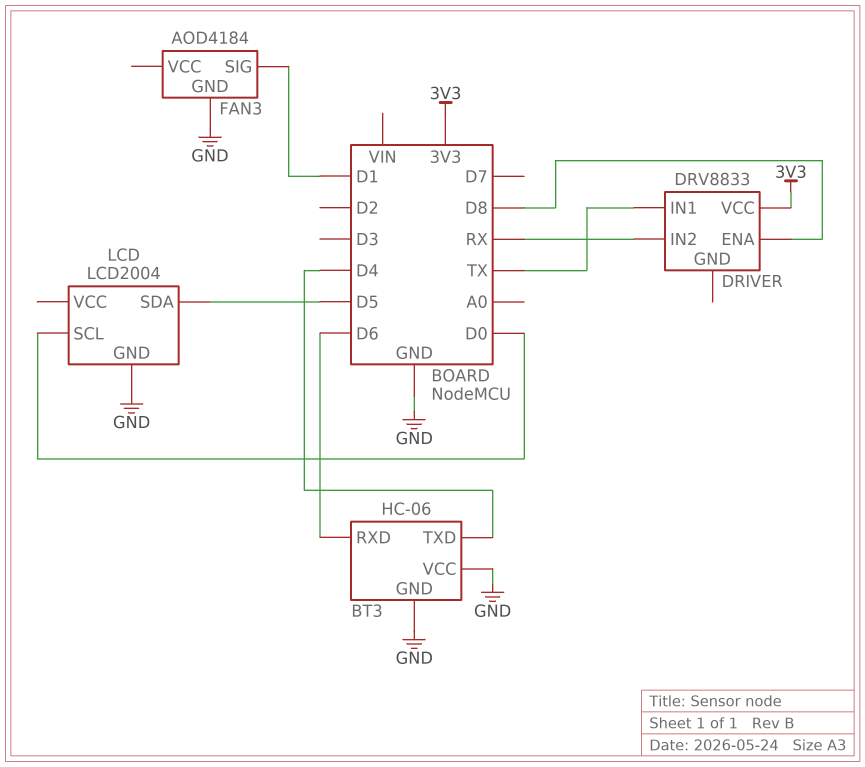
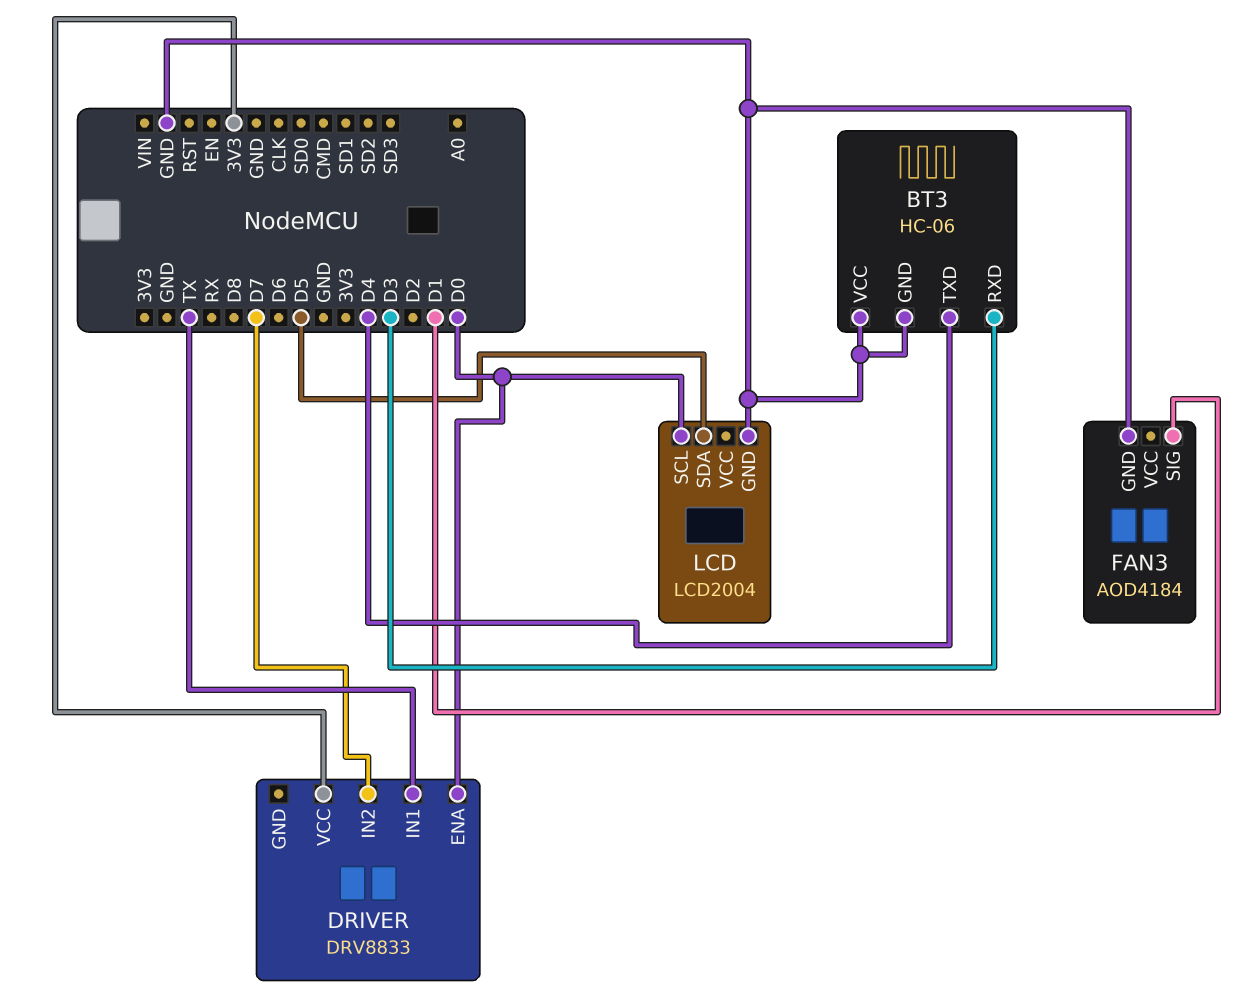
BT3 pin RXD: D6 -> D3
DRIVER pin ENA: D8 -> D0
DRIVER pin IN2: RX -> D7

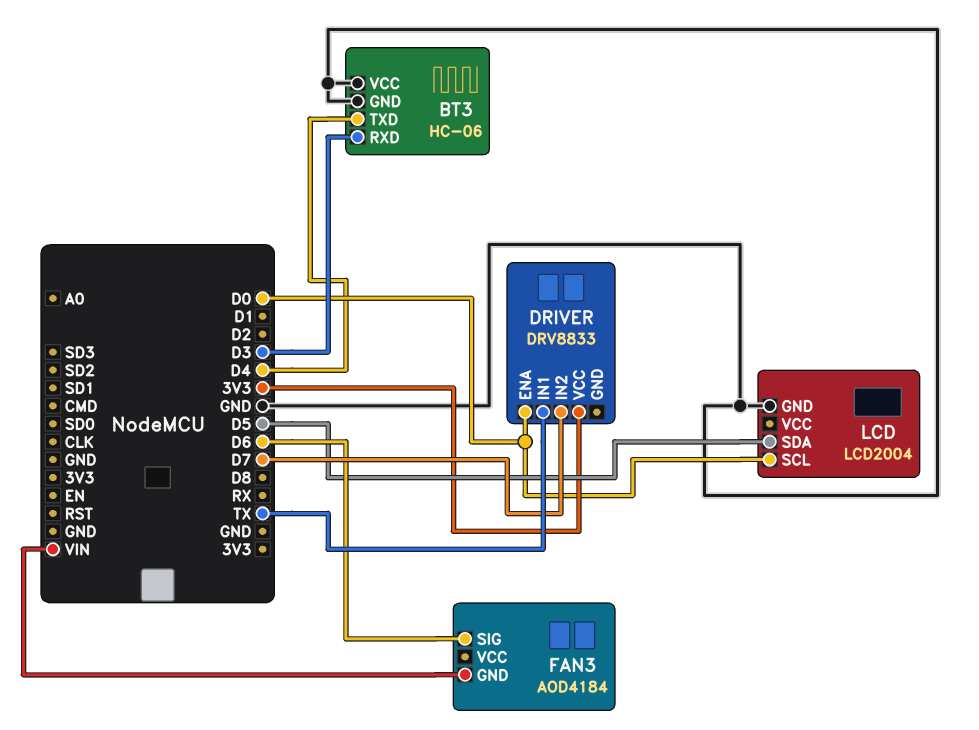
FAN3 pin GND: GND -> VIN
FAN3 pin SIG: D1 -> D6

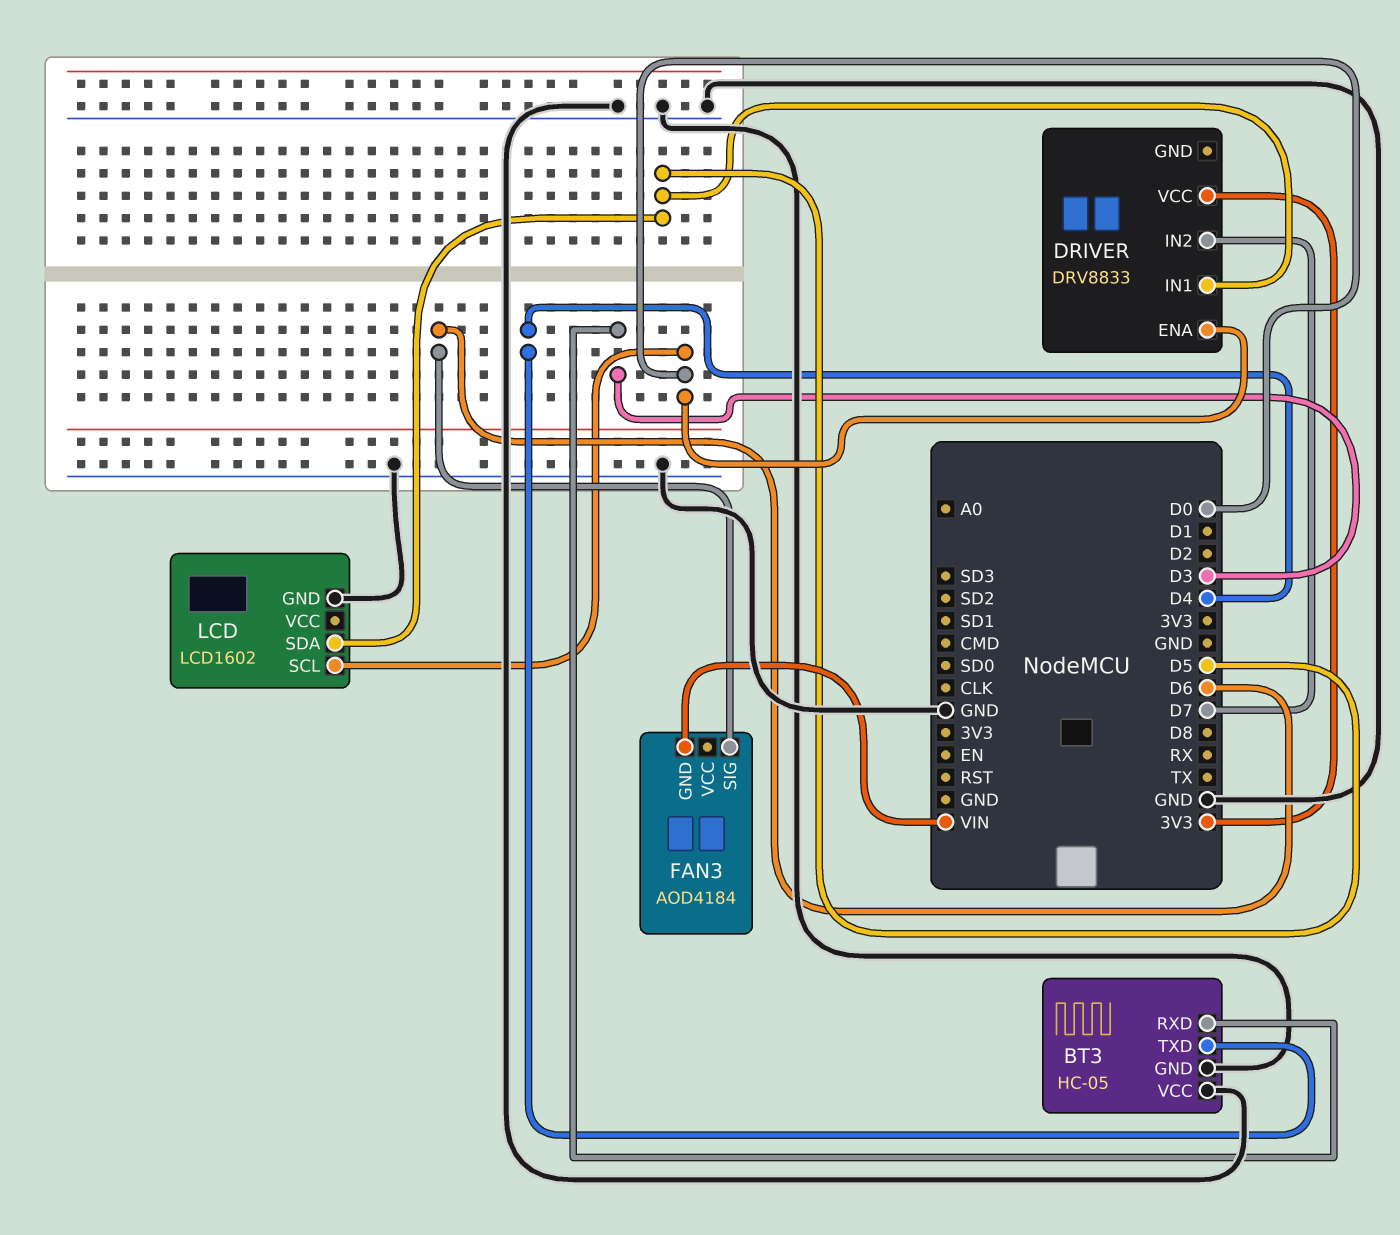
BT3: HC-06 -> HC-05
DRIVER pin IN1: TX -> D5
LCD: LCD2004 -> LCD1602

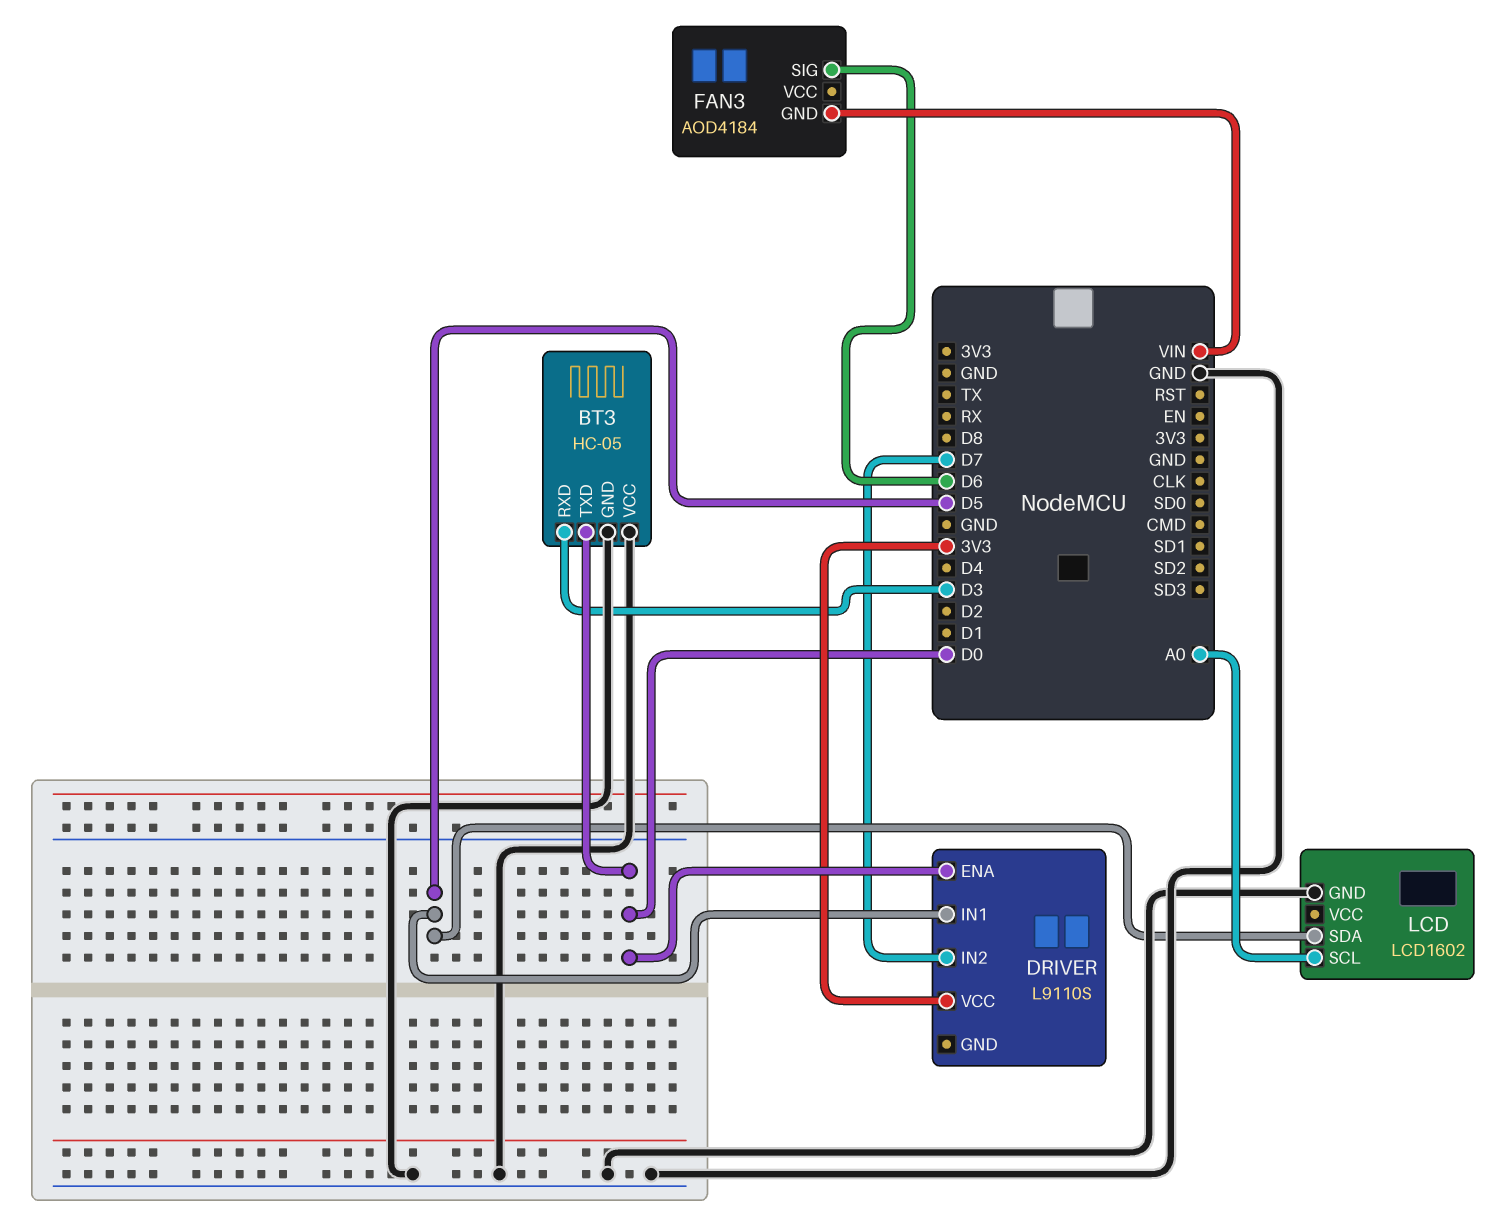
BT3 pin TXD: D4 -> D0
DRIVER: DRV8833 -> L9110S
LCD pin SCL: D0 -> A0

